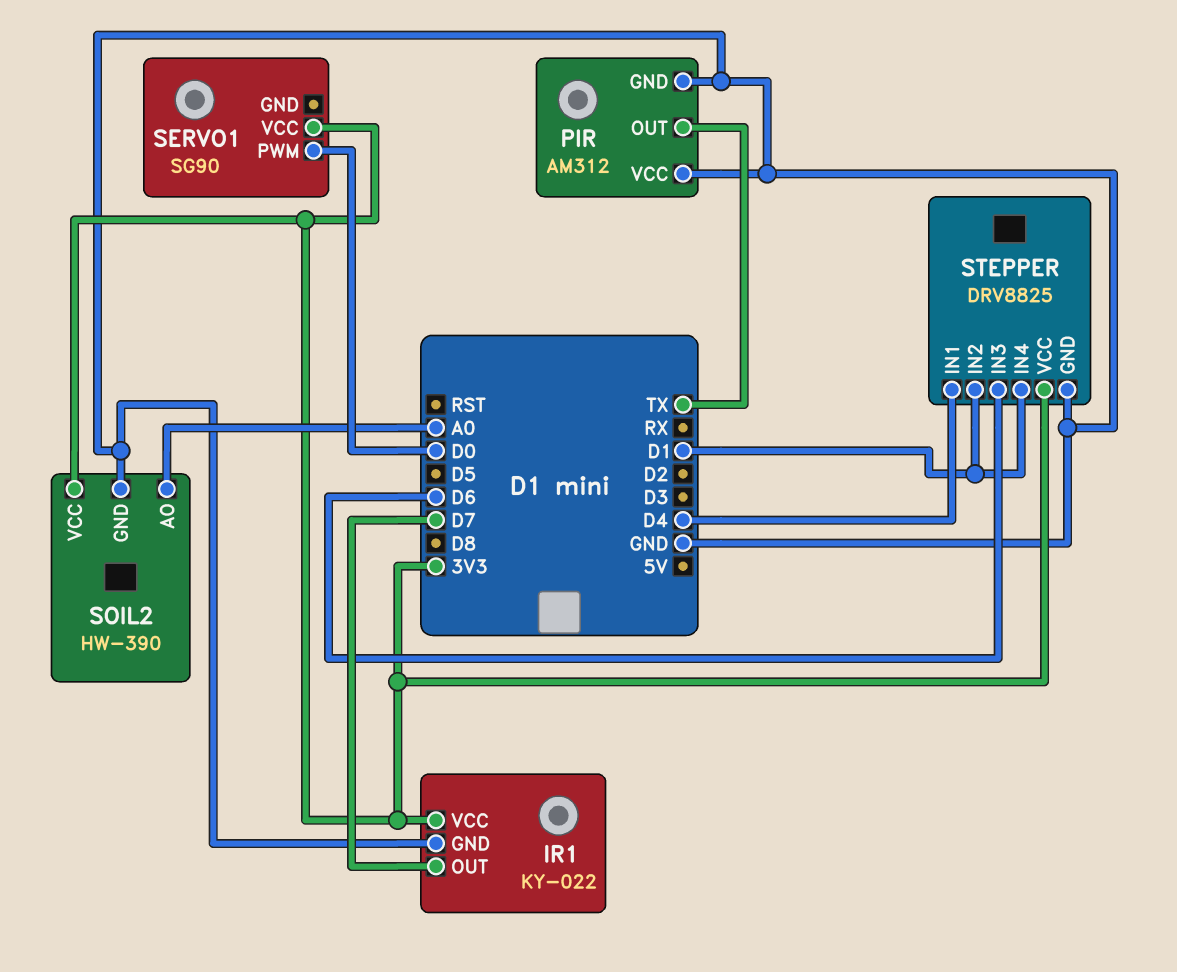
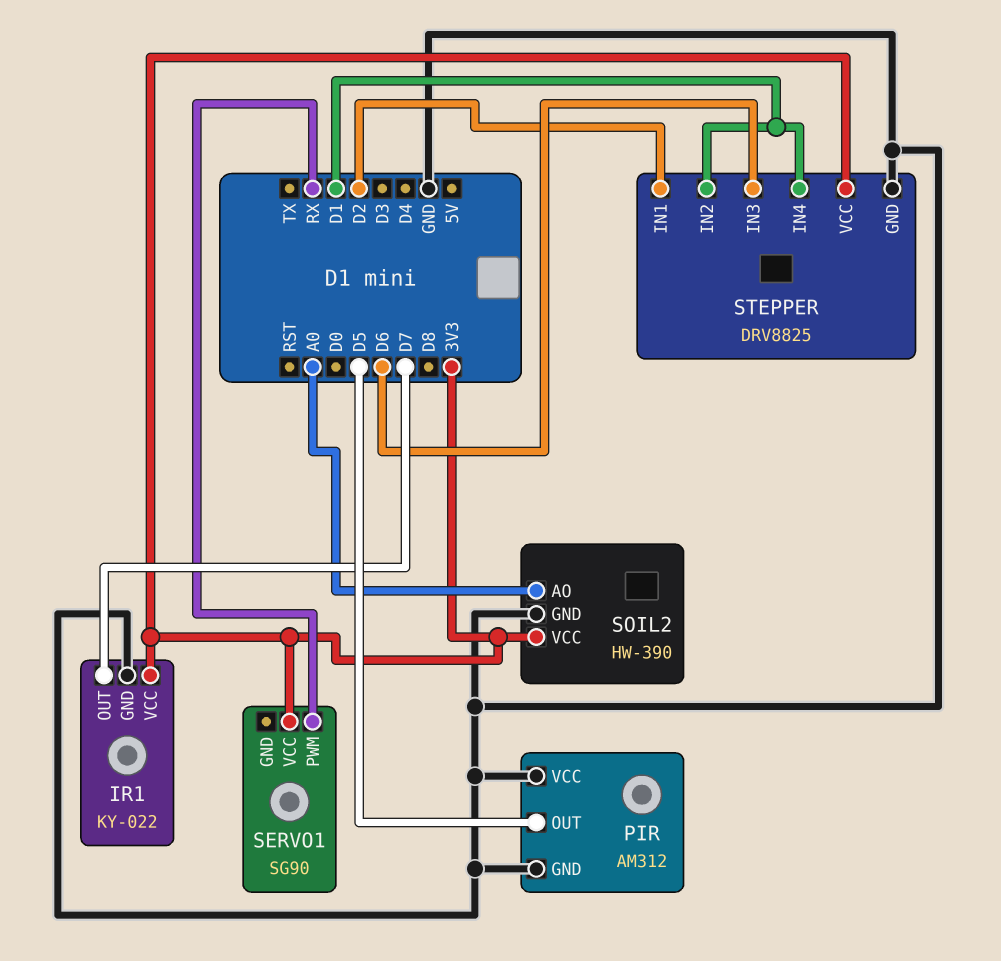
PIR pin OUT: TX -> D5
SERVO1 pin PWM: D0 -> RX
STEPPER pin IN1: D4 -> D2

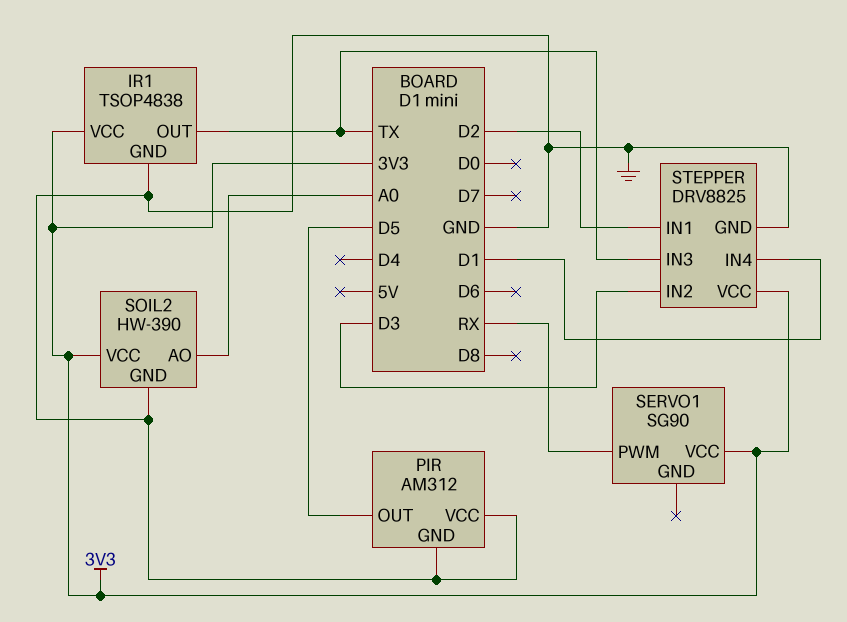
IR1: KY-022 -> TSOP4838
IR1 pin OUT: D7 -> TX
STEPPER pin IN2: D1 -> D3
STEPPER pin IN3: D6 -> TX

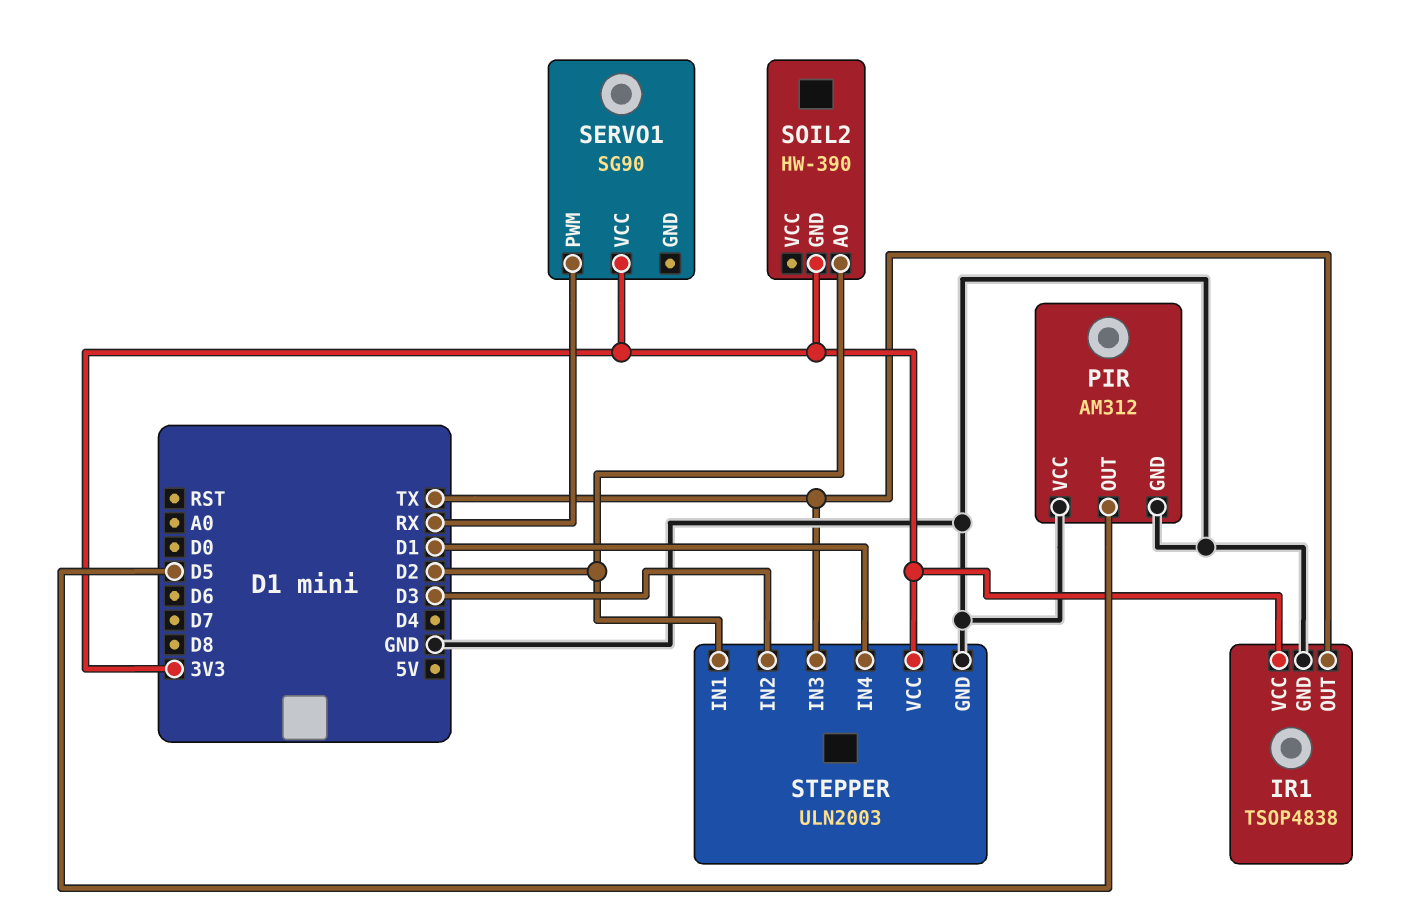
SOIL2 pin AO: A0 -> D2
SOIL2 pin GND: GND -> 3V3
SOIL2 pin VCC: 3V3 -> none
STEPPER: DRV8825 -> ULN2003

